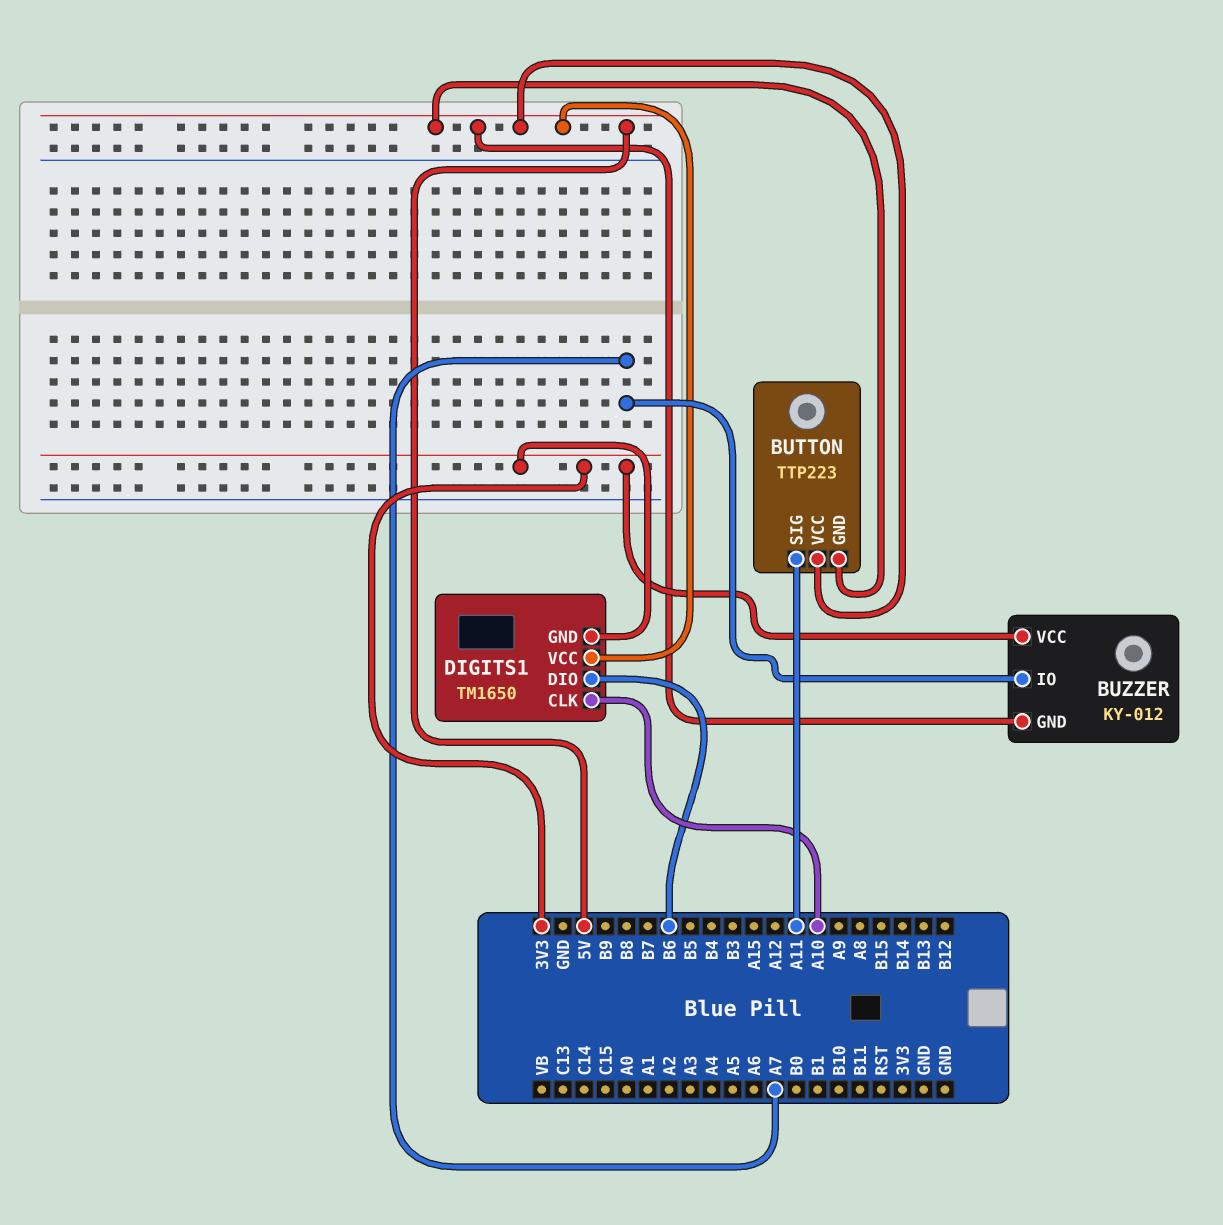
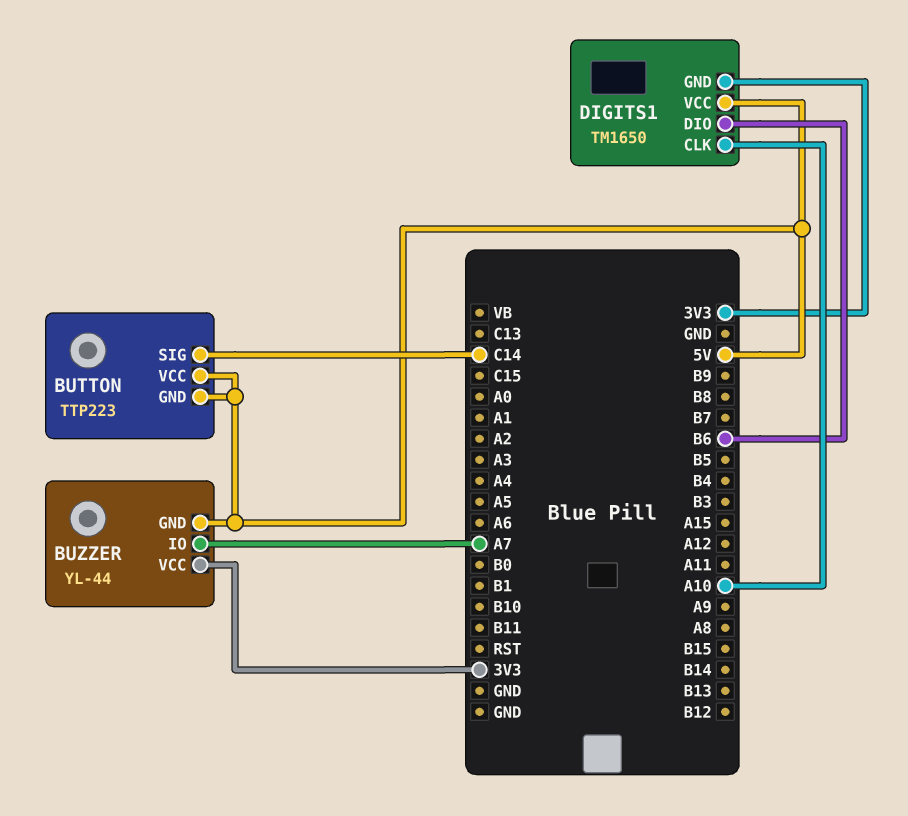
BUTTON pin SIG: A11 -> C14
BUZZER: KY-012 -> YL-44

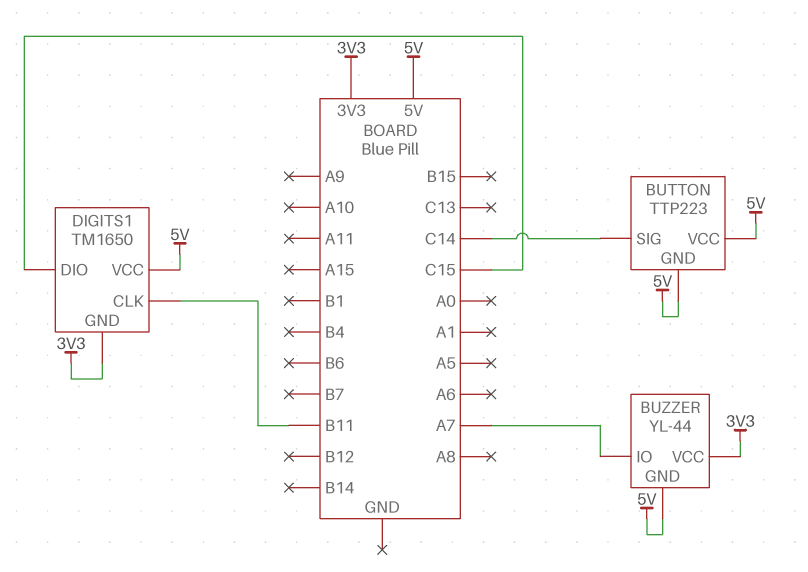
DIGITS1 pin CLK: A10 -> B11
DIGITS1 pin DIO: B6 -> C15

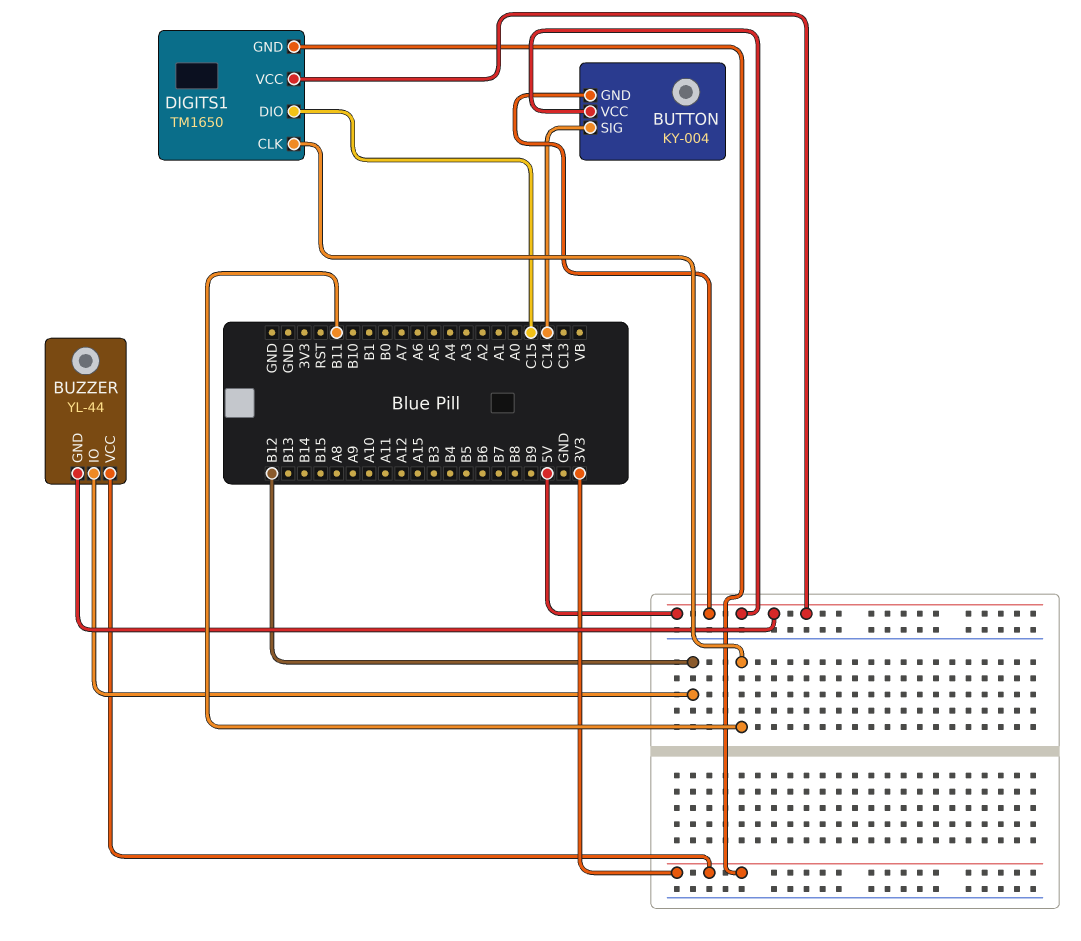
BUTTON: TTP223 -> KY-004
BUZZER pin IO: A7 -> B12

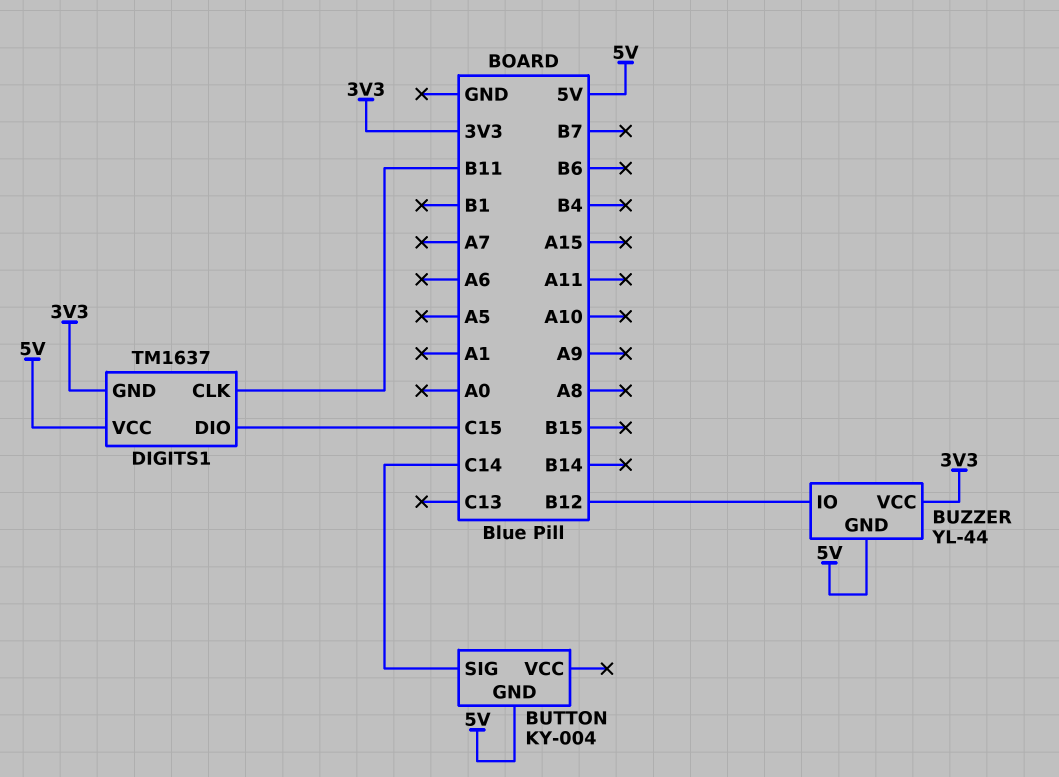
BUTTON pin VCC: 5V -> none
DIGITS1: TM1650 -> TM1637

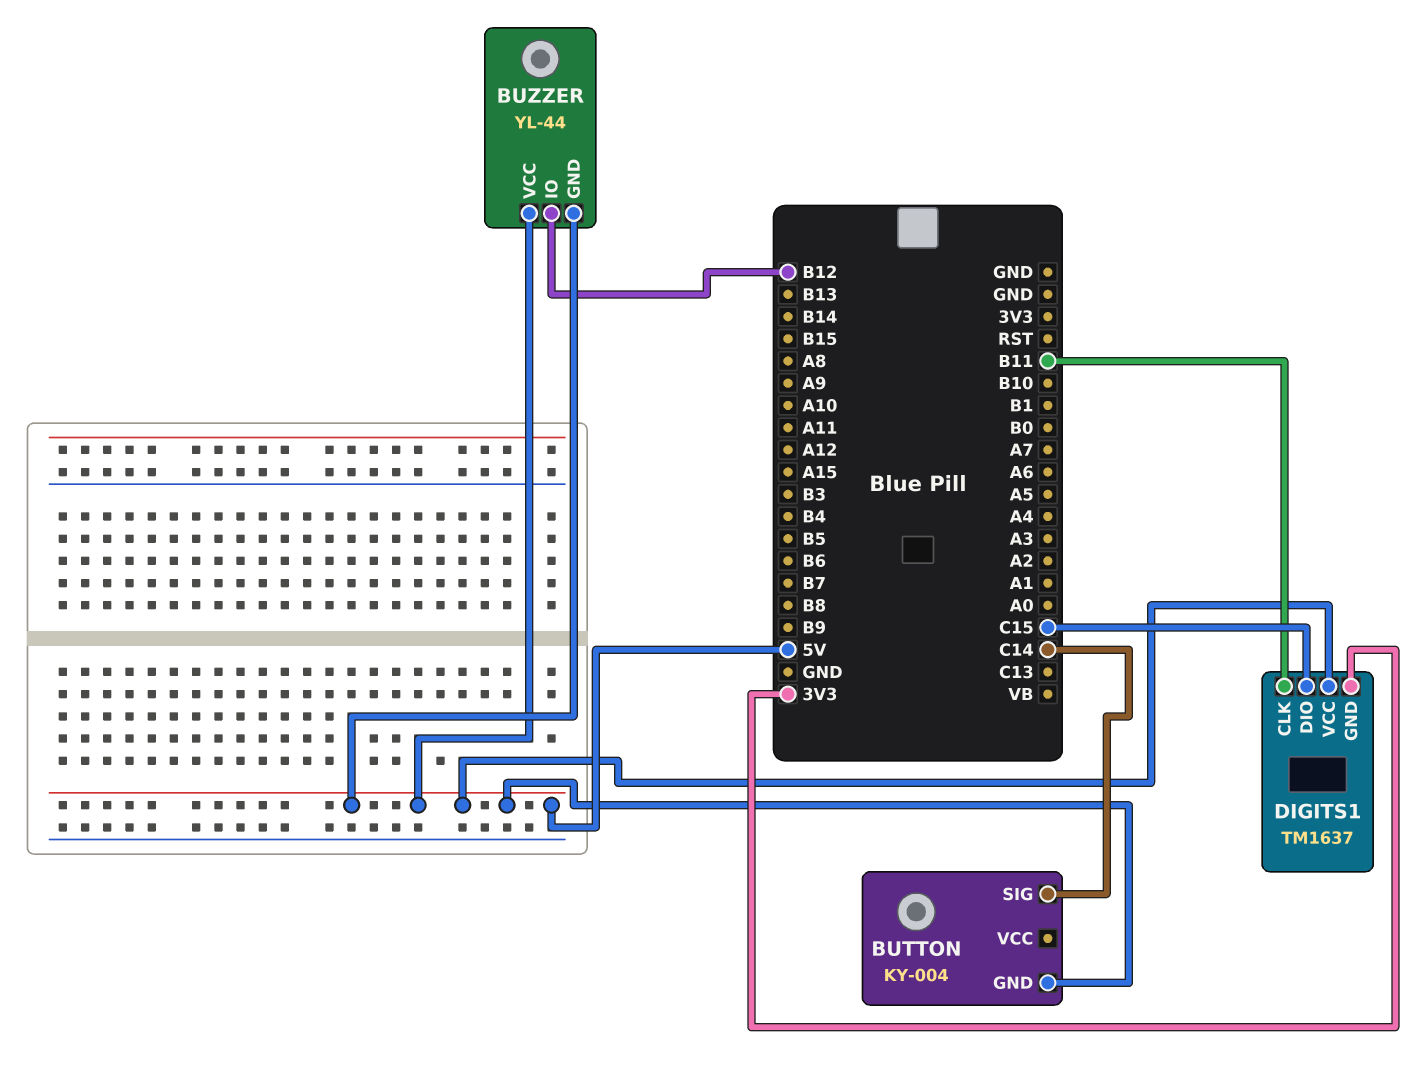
BUZZER pin VCC: 3V3 -> 5V

